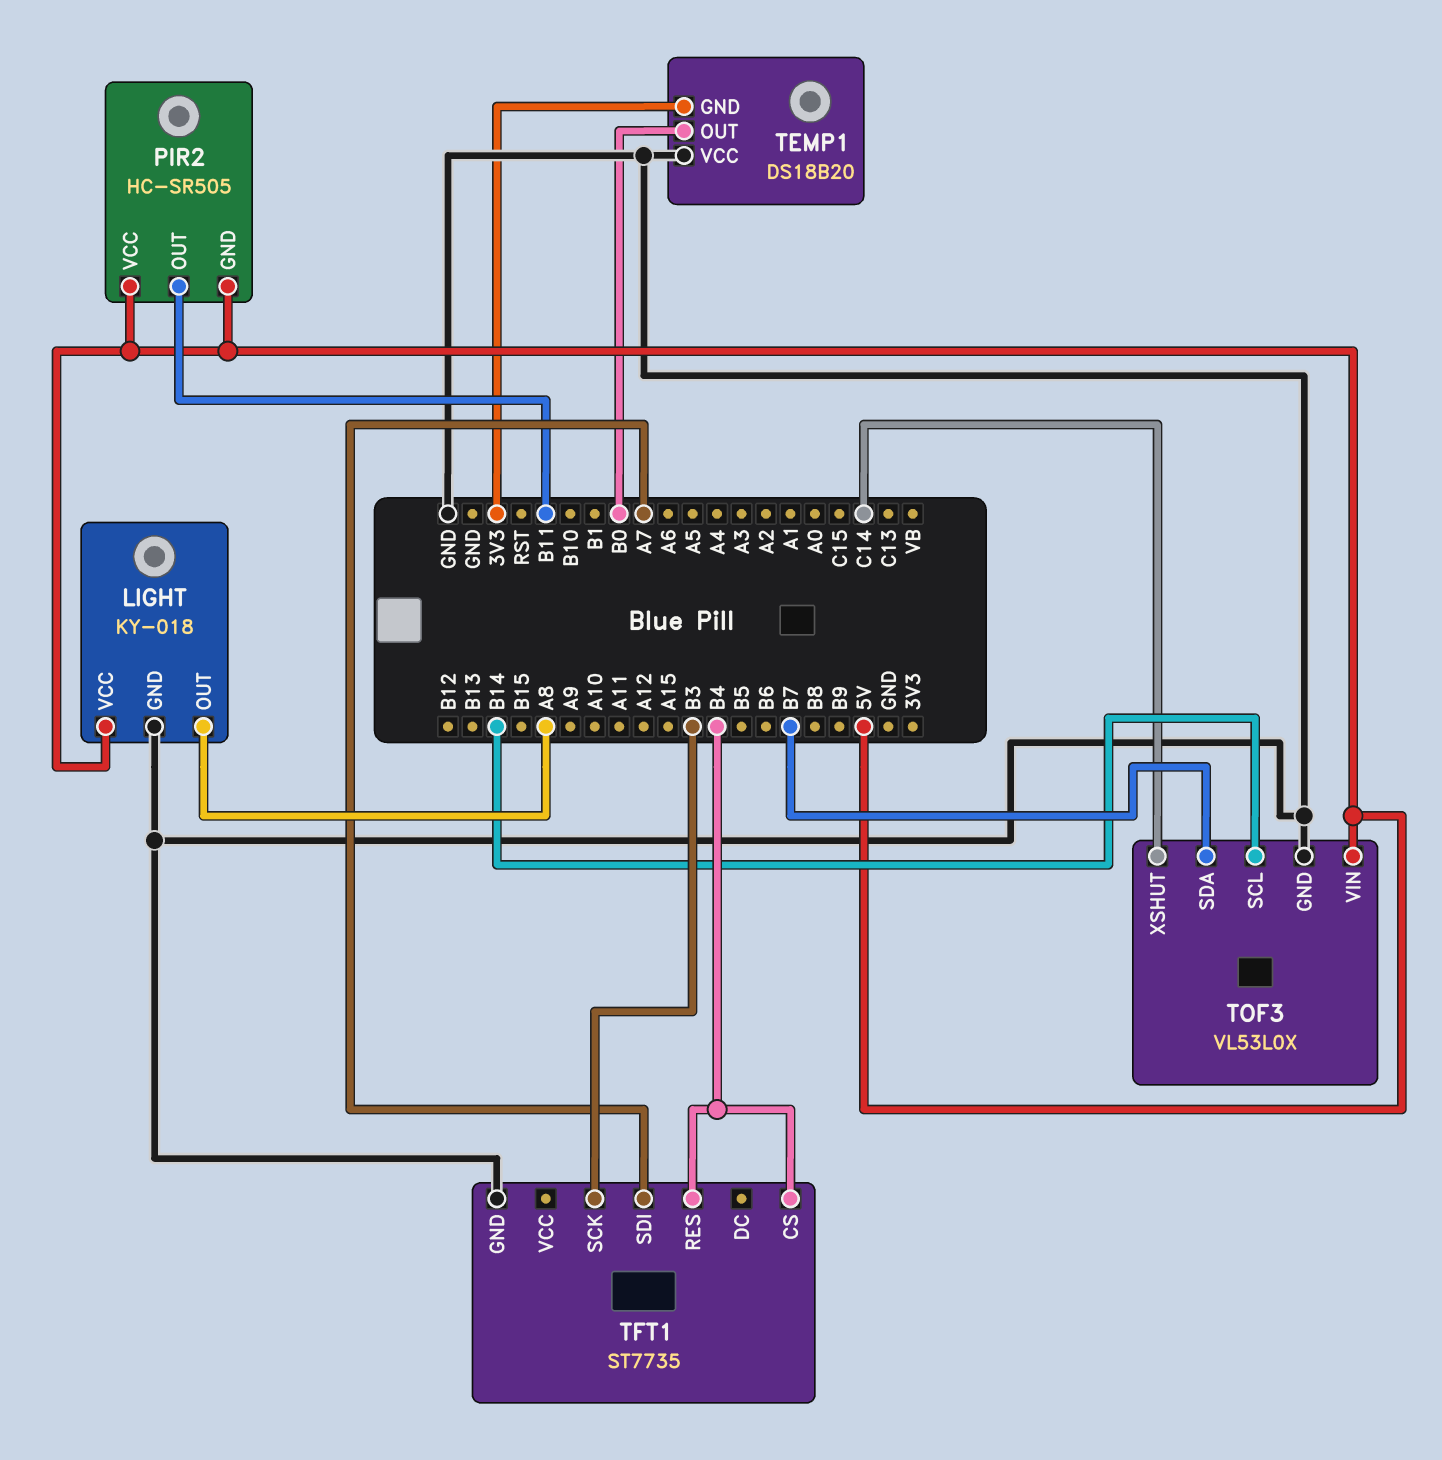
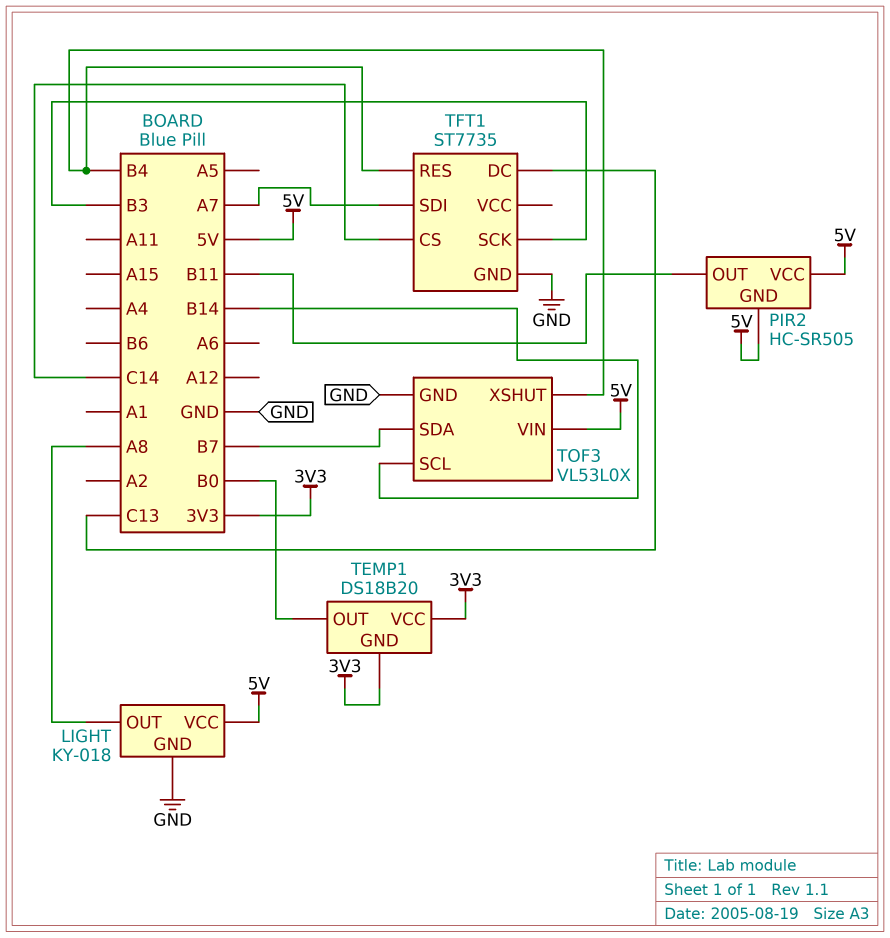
TEMP1 pin VCC: GND -> 3V3
TFT1 pin CS: B4 -> C14
TFT1 pin DC: none -> C13
TOF3 pin XSHUT: C14 -> B4

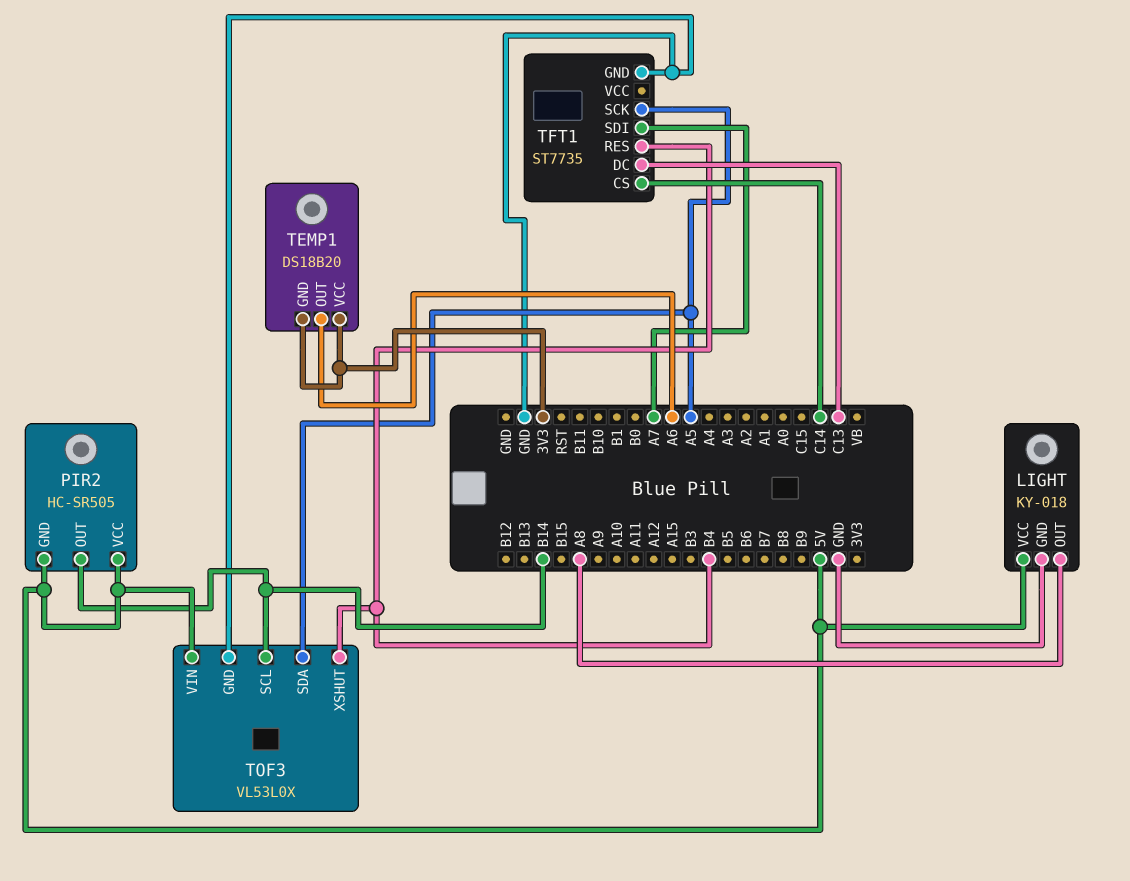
PIR2 pin OUT: B11 -> B14
TEMP1 pin OUT: B0 -> A6
TFT1 pin SCK: B3 -> A5
TOF3 pin SDA: B7 -> A5

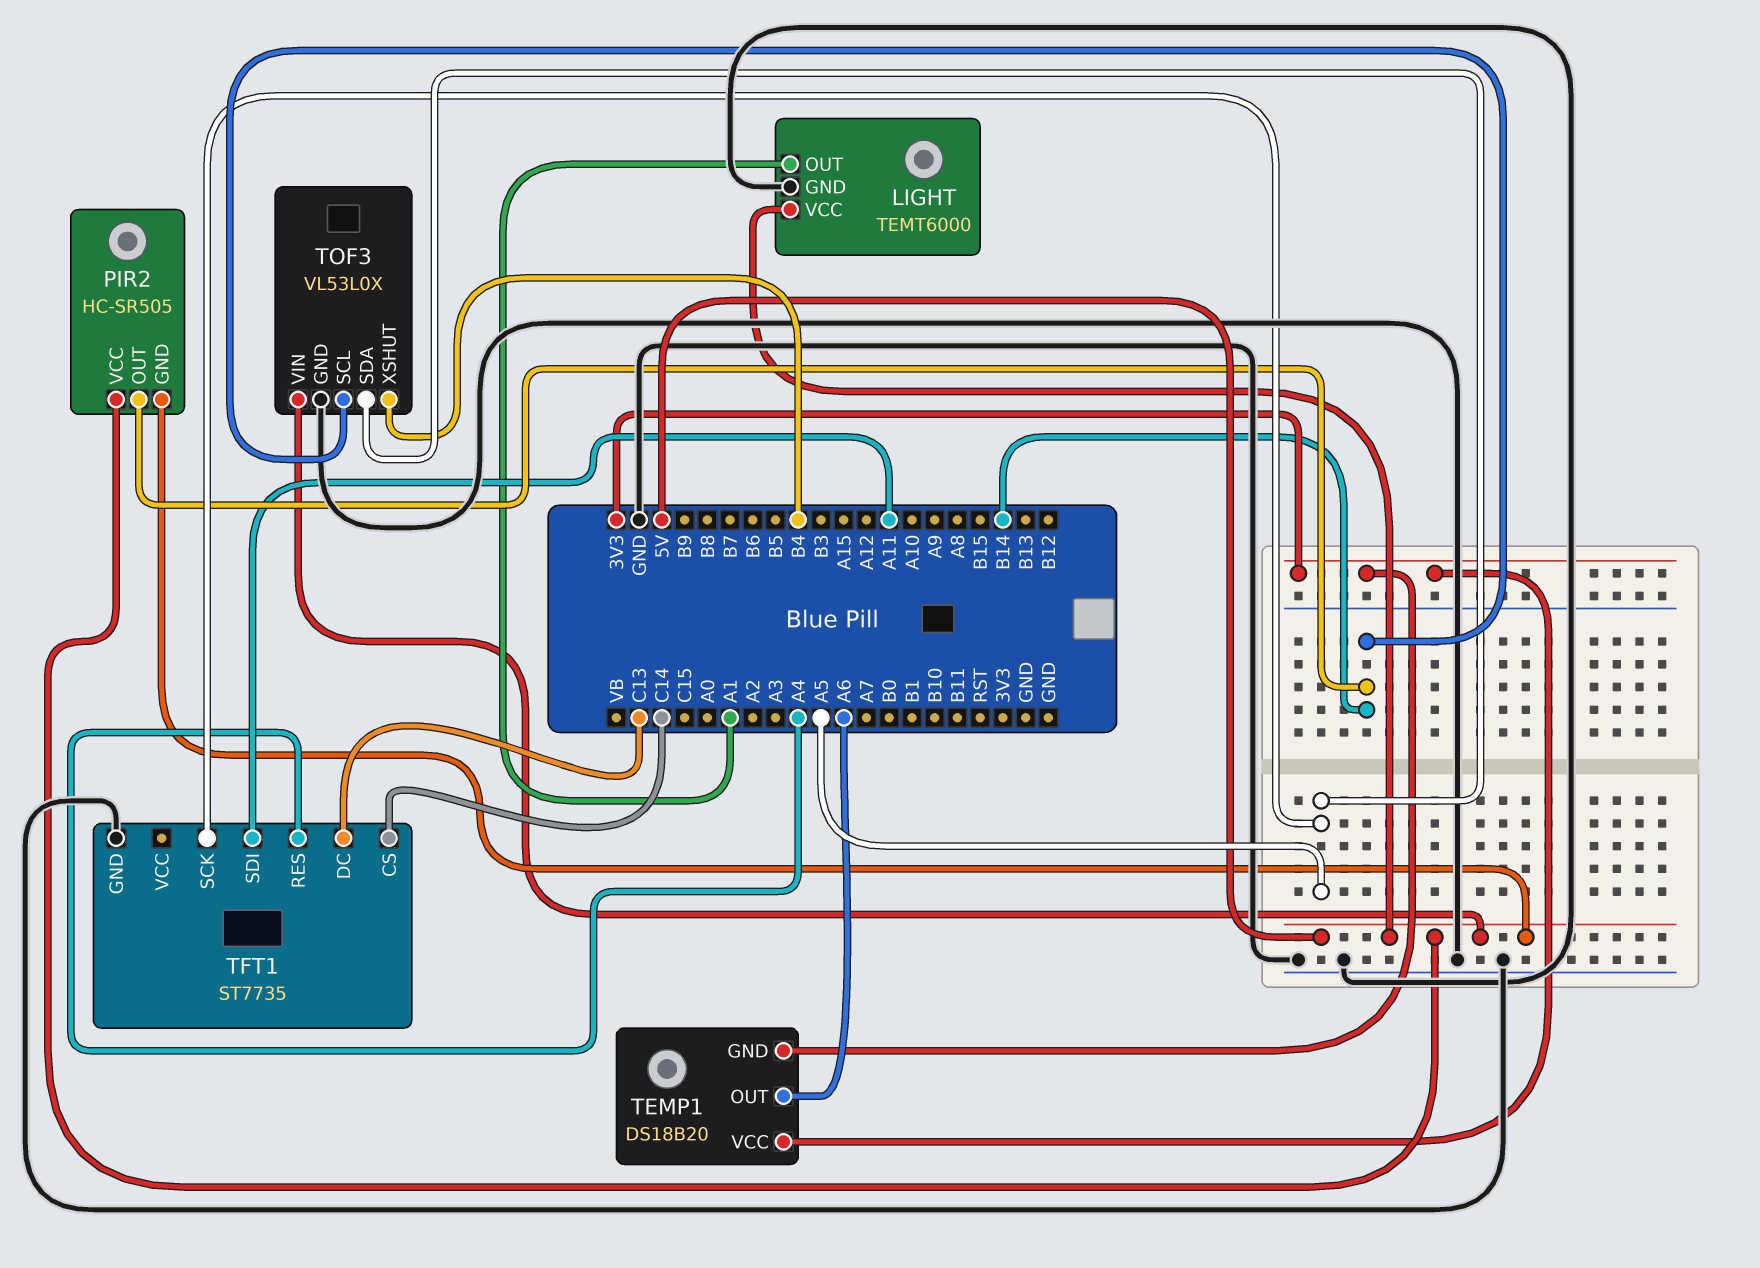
LIGHT: KY-018 -> TEMT6000
LIGHT pin OUT: A8 -> A1
TFT1 pin RES: B4 -> A4
TFT1 pin SDI: A7 -> A11

